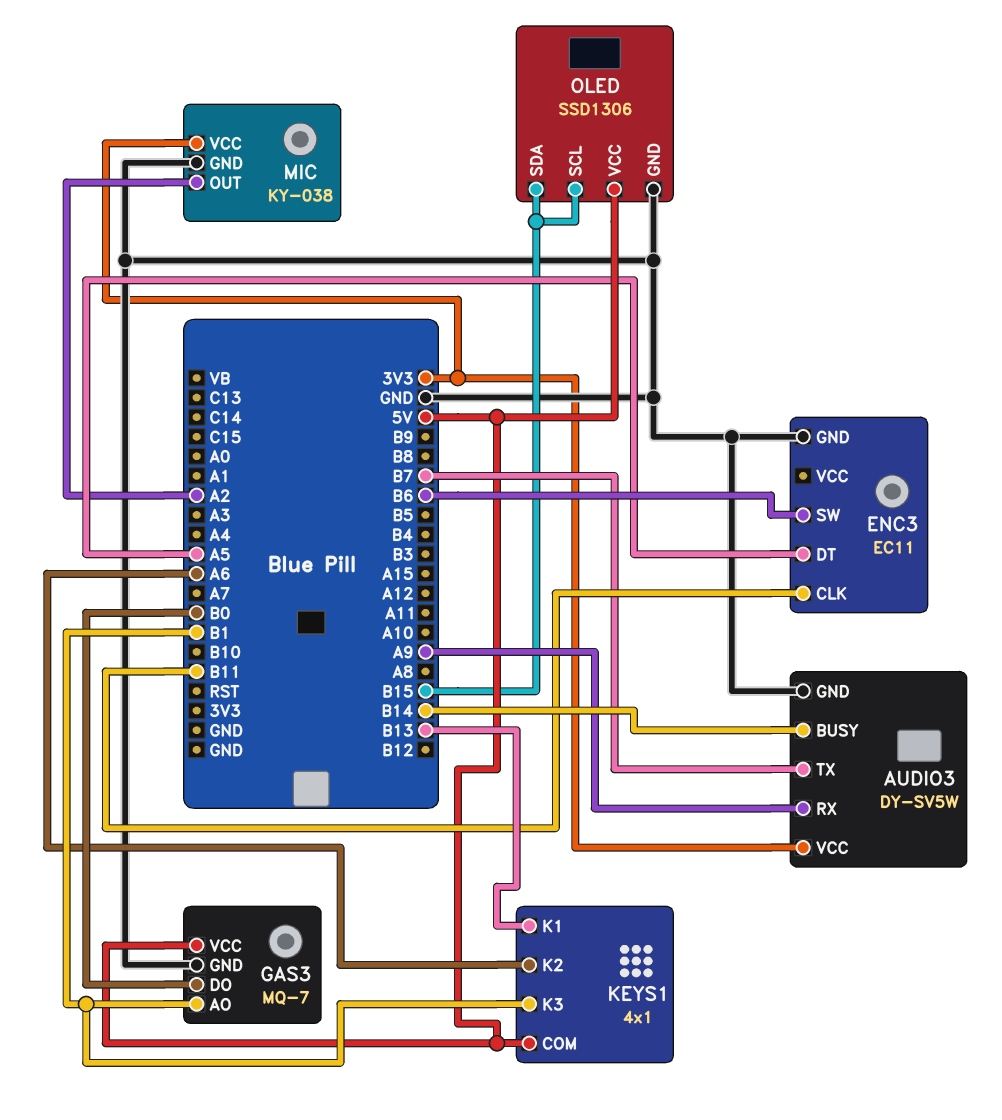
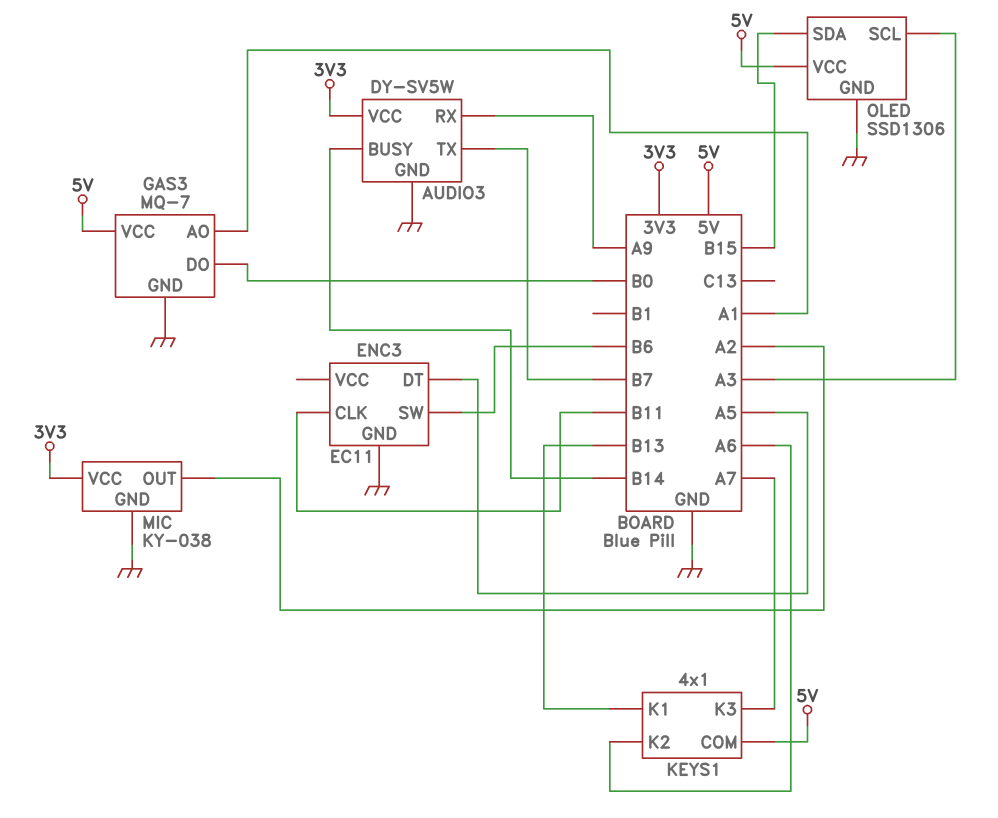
GAS3 pin AO: B1 -> A1
KEYS1 pin K3: B1 -> A7
OLED pin SCL: B15 -> A3

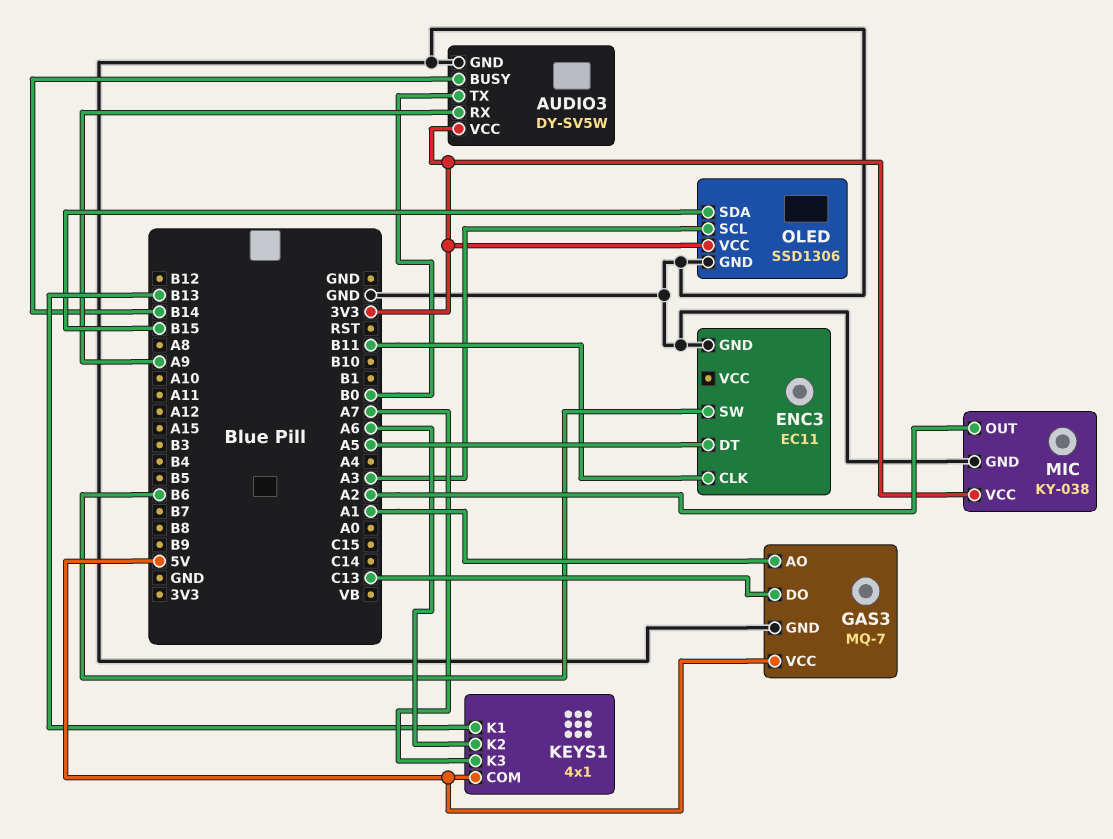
AUDIO3 pin TX: B7 -> B0
GAS3 pin DO: B0 -> C13
OLED pin VCC: 5V -> 3V3

